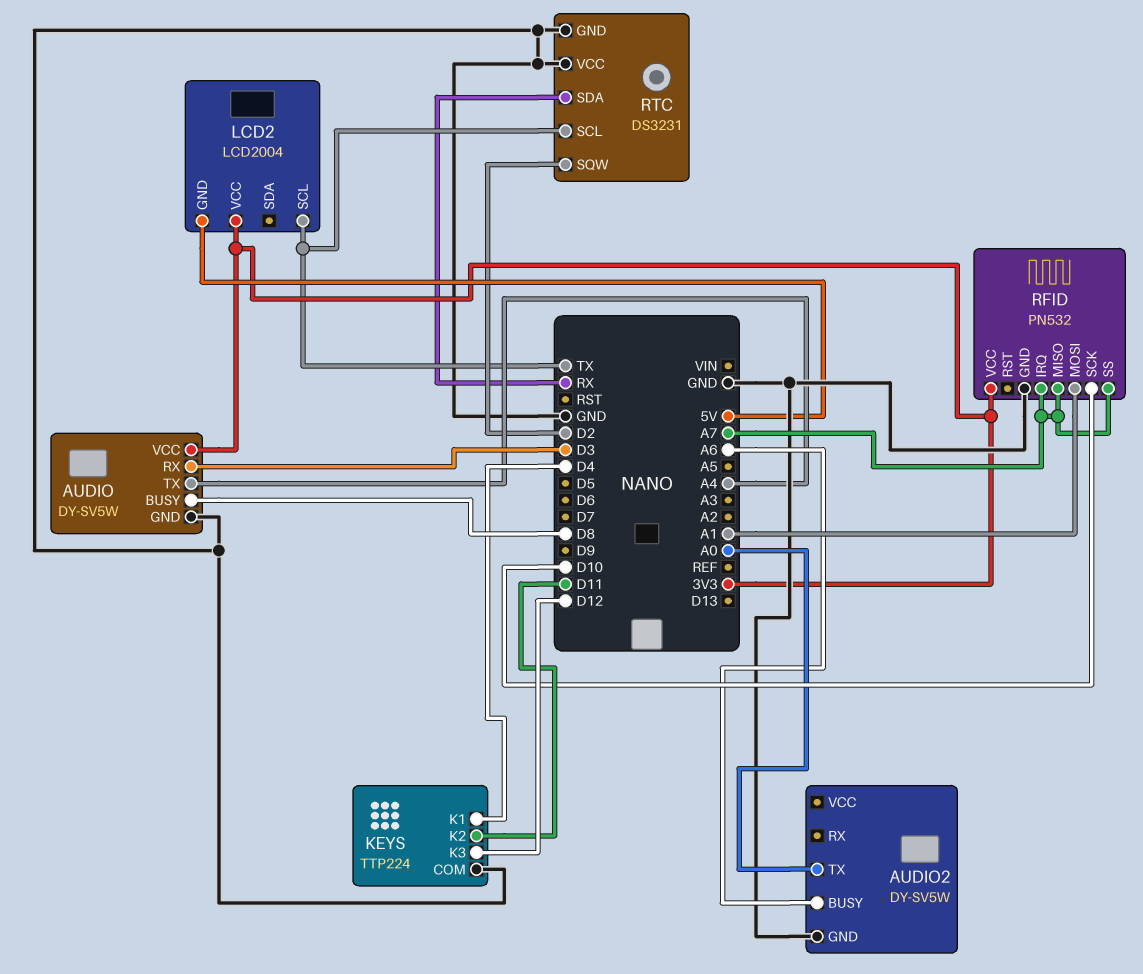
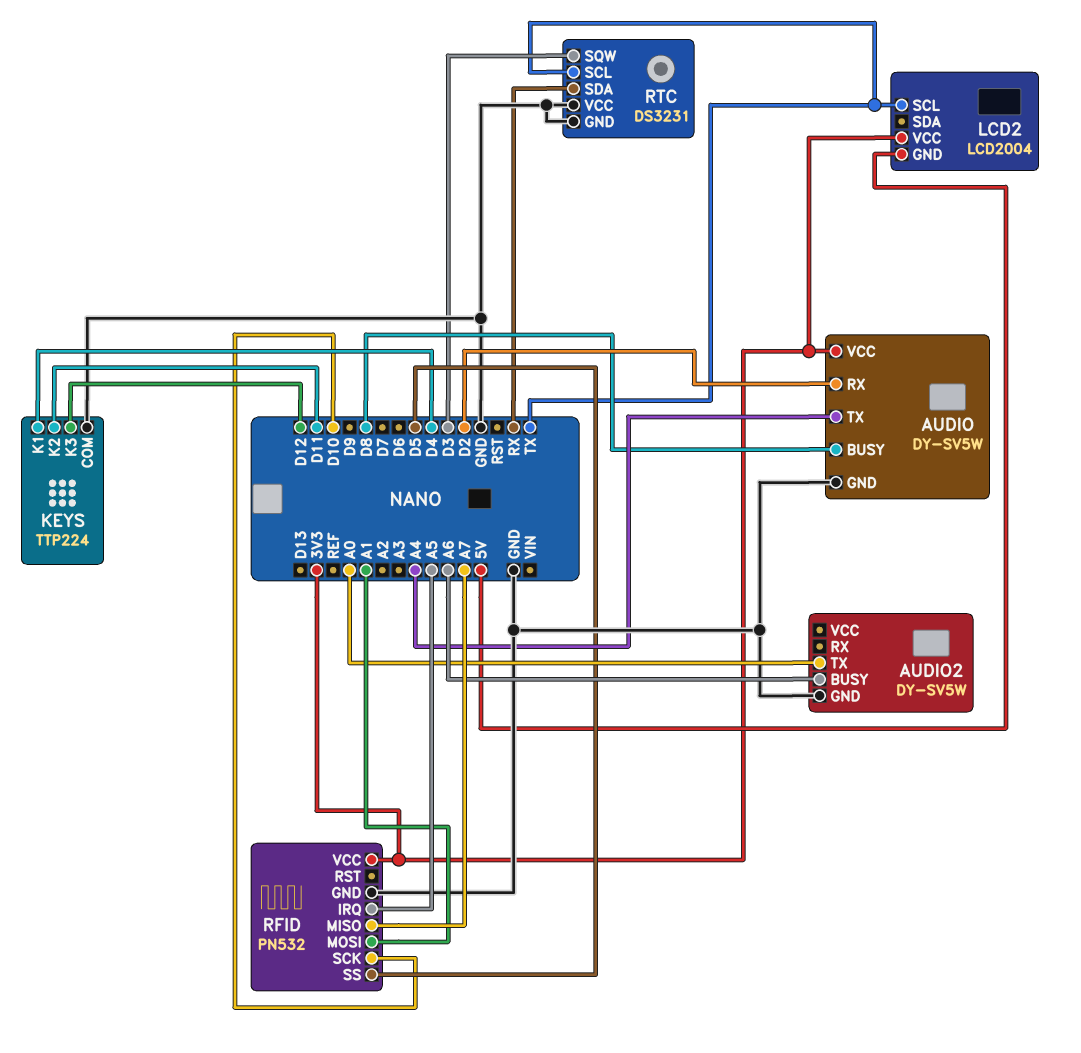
AUDIO pin RX: D3 -> D2
RFID pin IRQ: A7 -> A5
RFID pin SS: A7 -> D5
RTC pin SQW: D2 -> D3

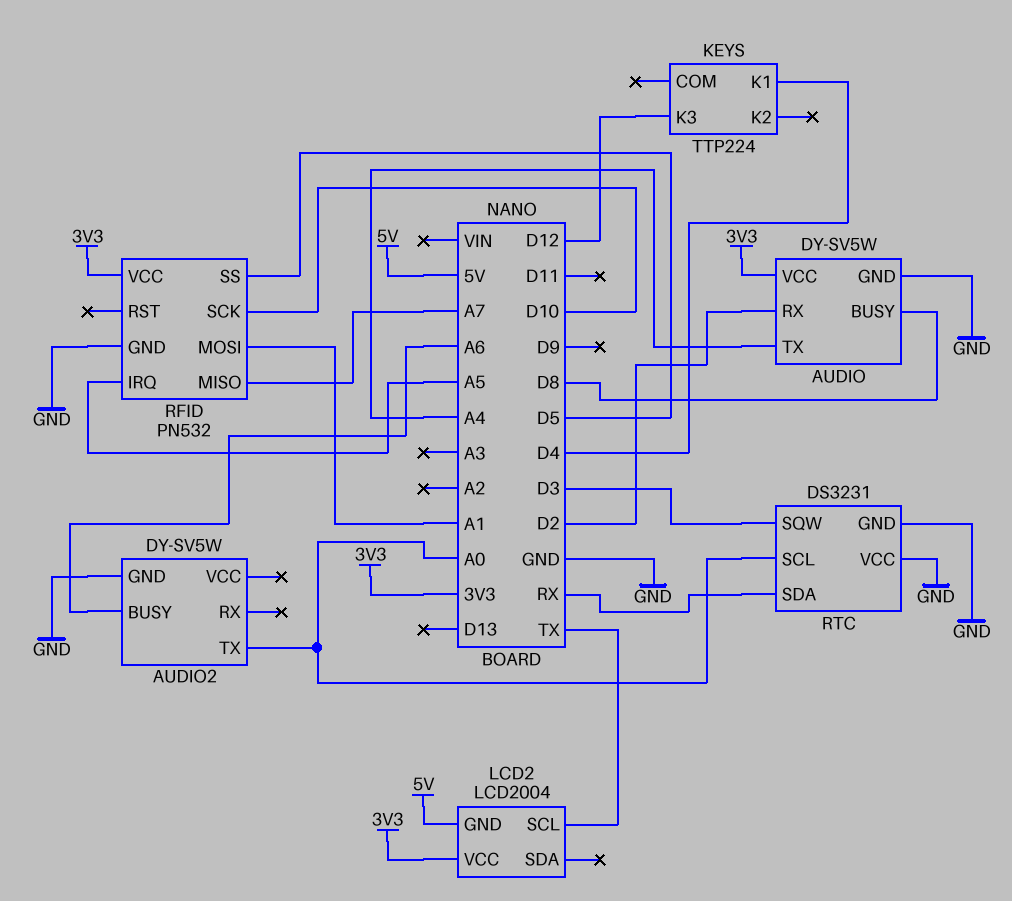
KEYS pin COM: GND -> none
KEYS pin K2: D11 -> none
RTC pin SCL: TX -> A0

